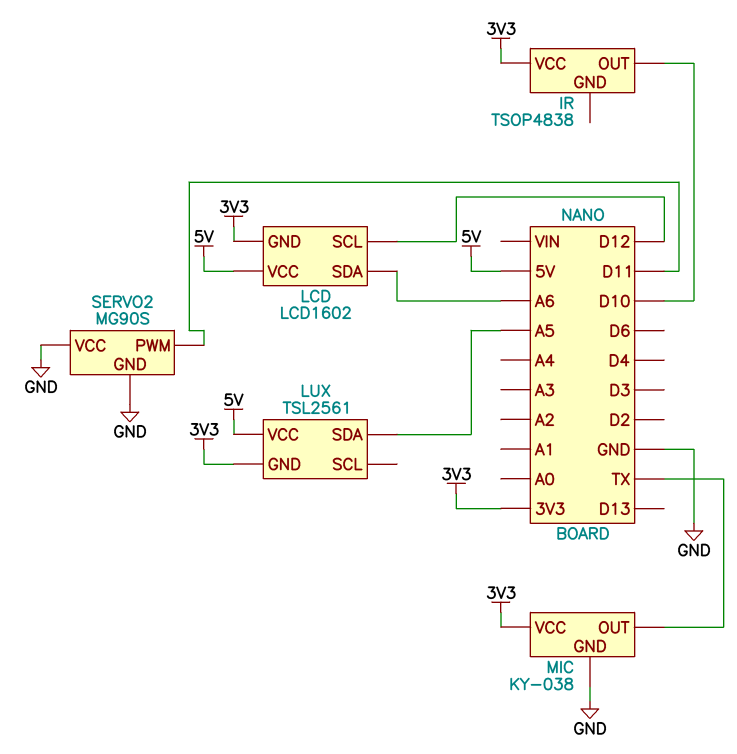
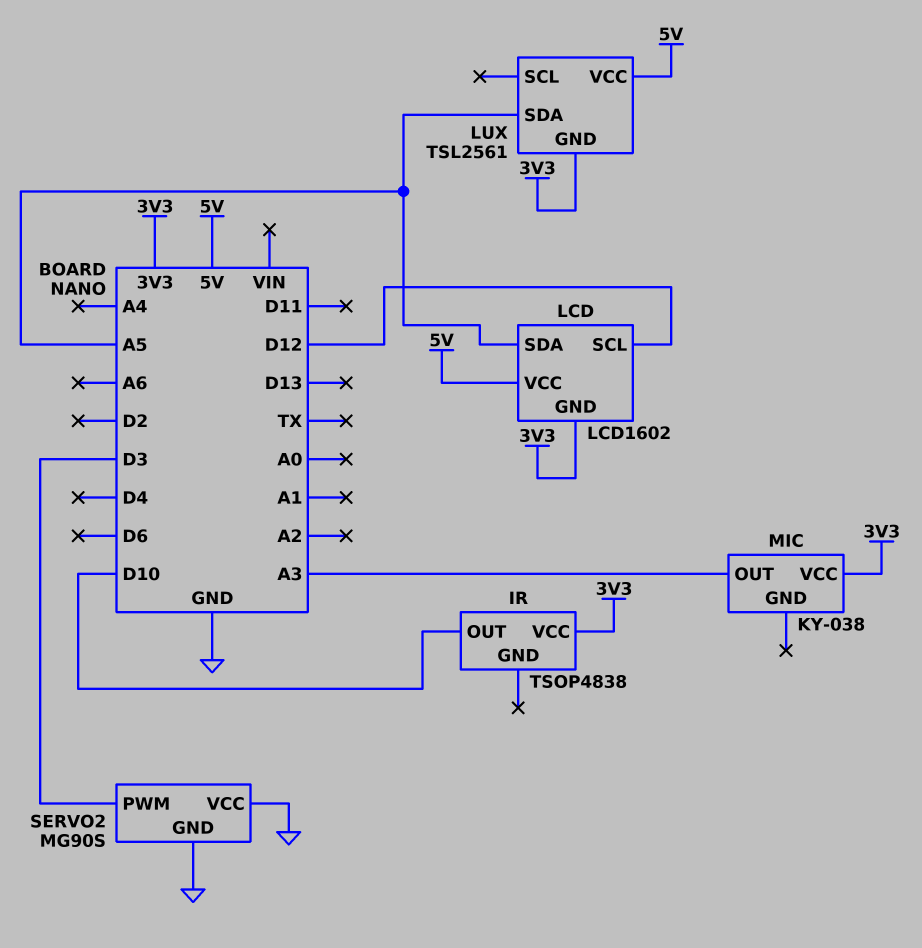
LCD pin SDA: A6 -> A5
MIC pin GND: GND -> none
MIC pin OUT: TX -> A3
SERVO2 pin PWM: D11 -> D3

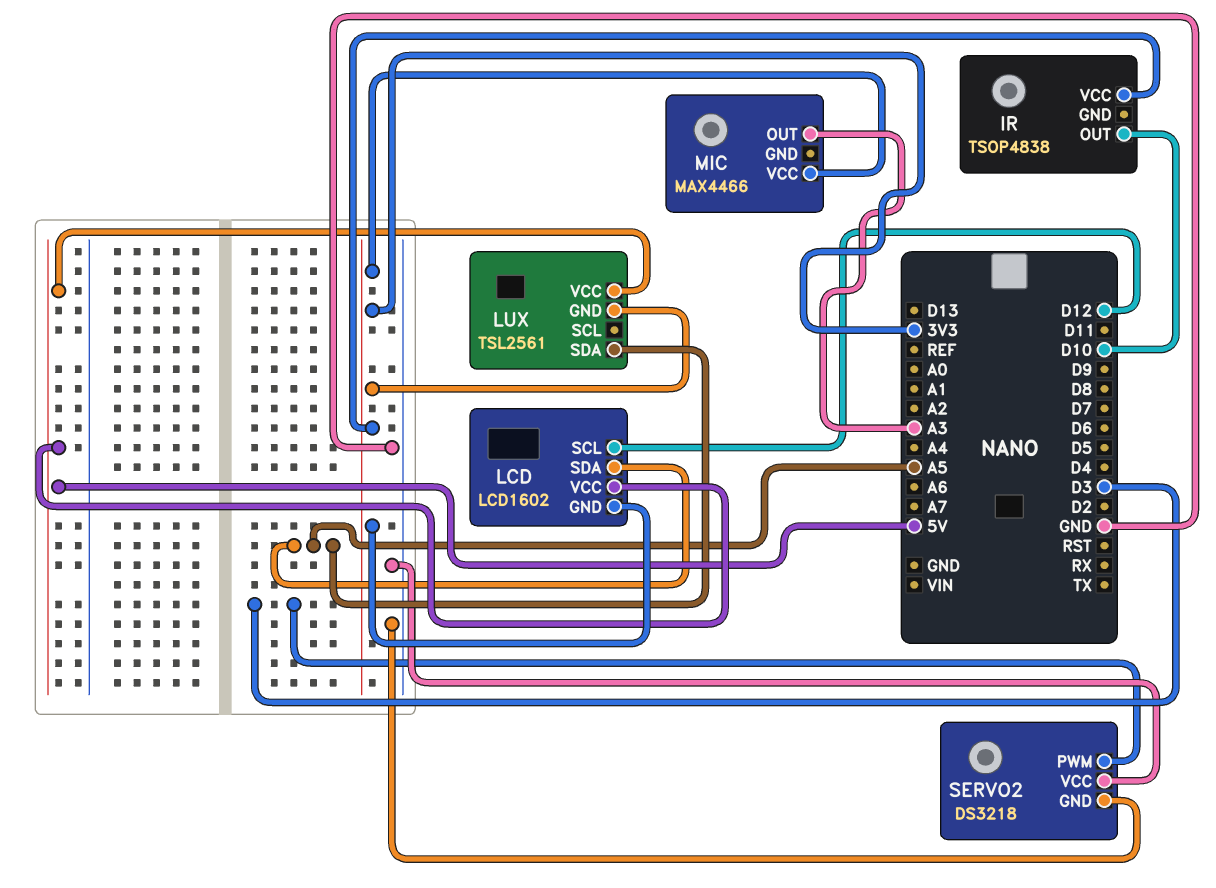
MIC: KY-038 -> MAX4466
SERVO2: MG90S -> DS3218

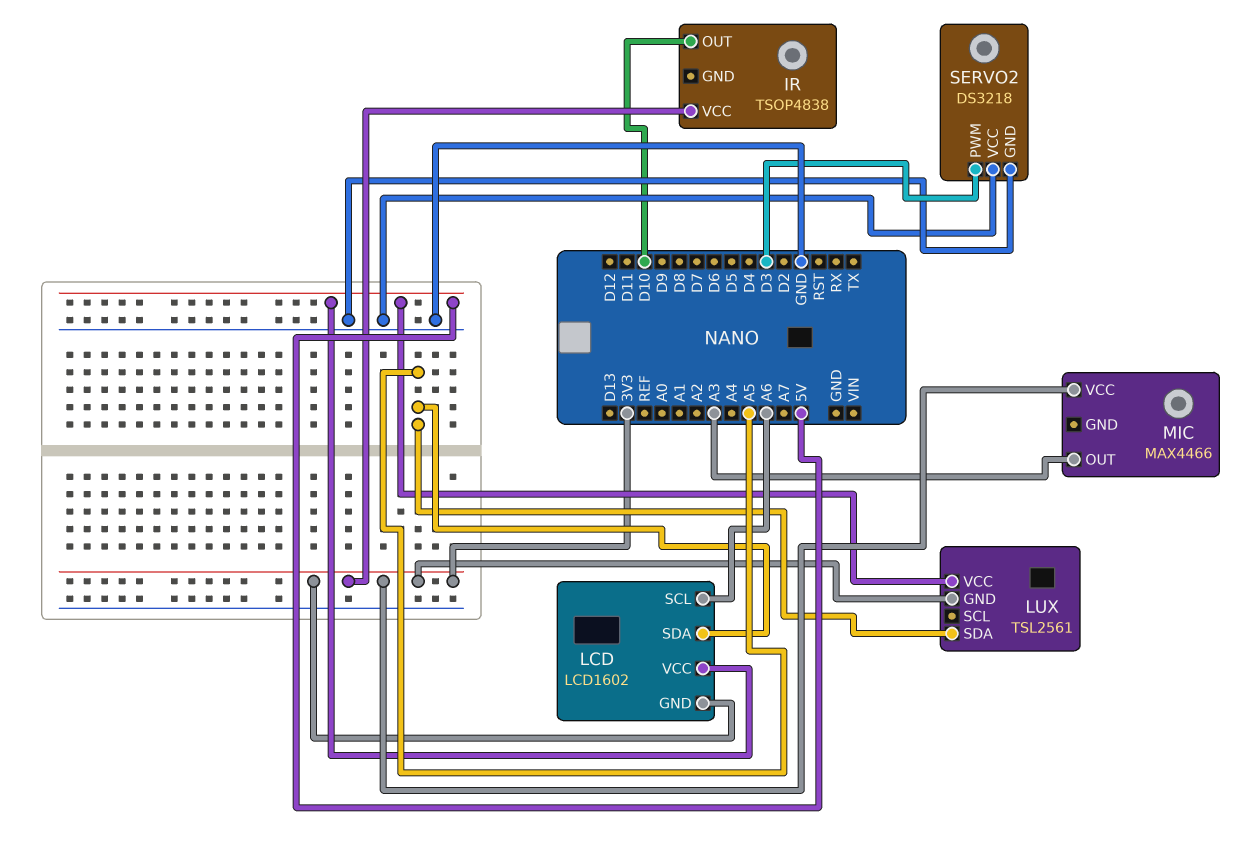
LCD pin SCL: D12 -> A6

